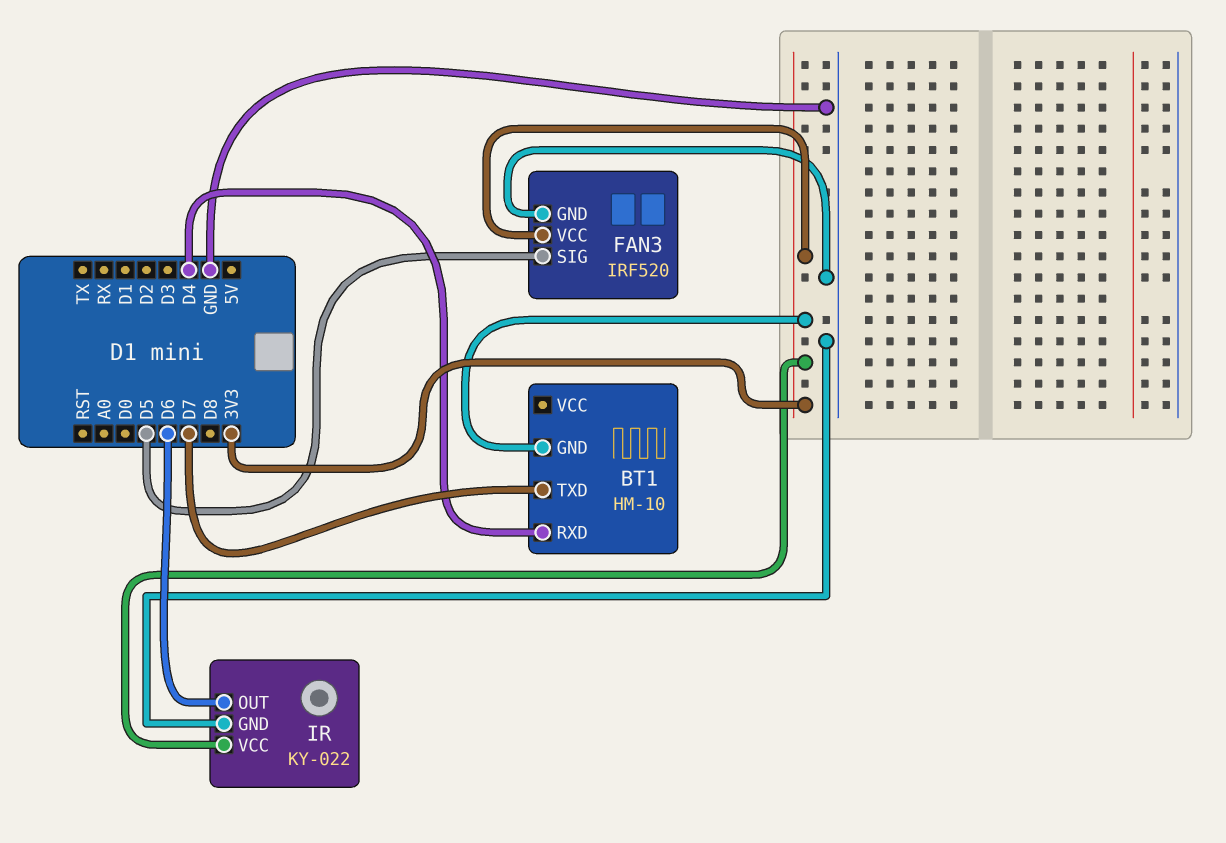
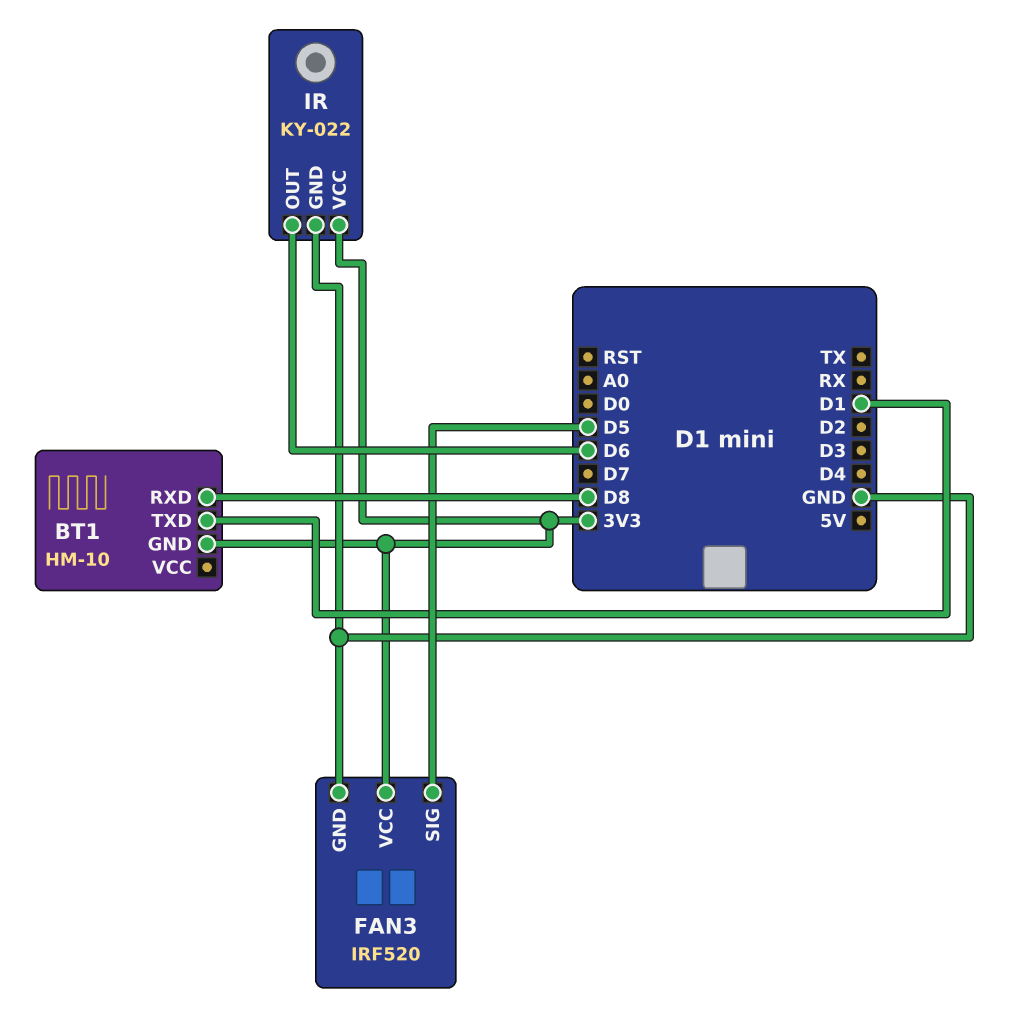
BT1 pin RXD: D4 -> D8
BT1 pin TXD: D7 -> D1

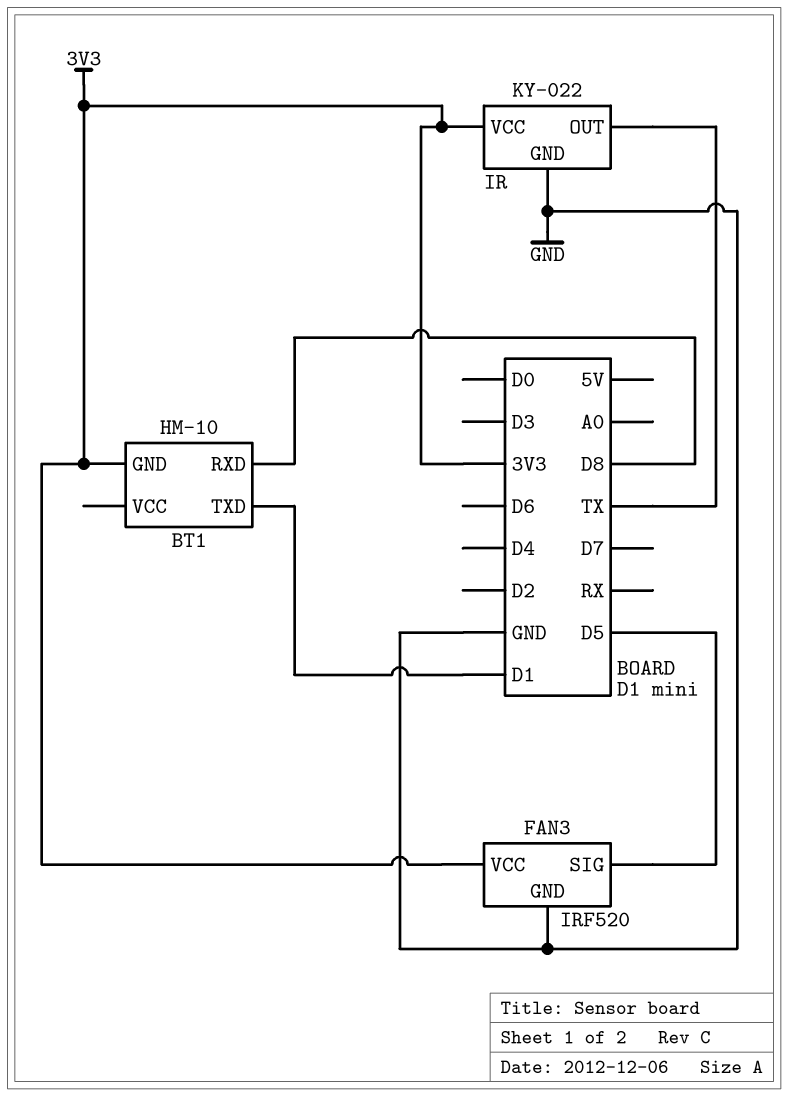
IR pin OUT: D6 -> TX

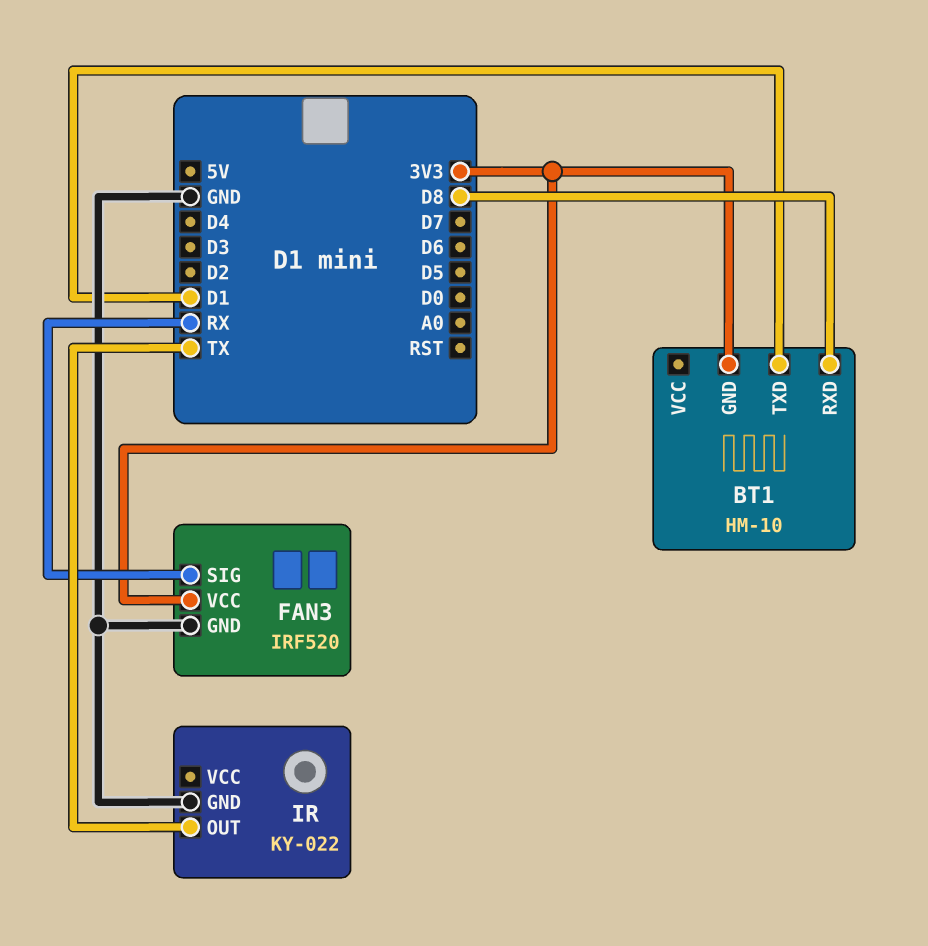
FAN3 pin SIG: D5 -> RX
IR pin VCC: 3V3 -> none

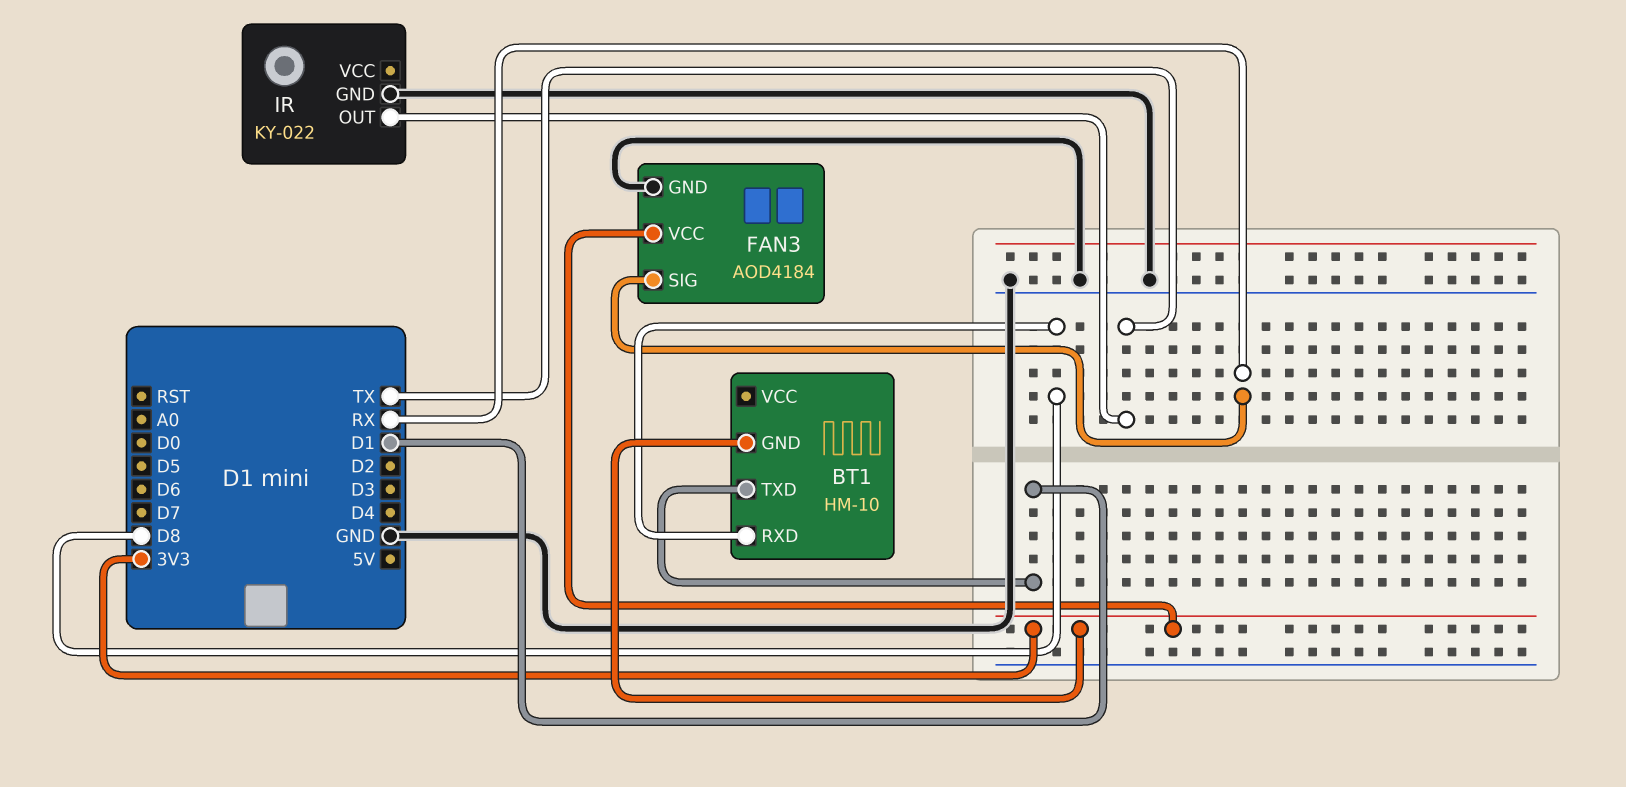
FAN3: IRF520 -> AOD4184

